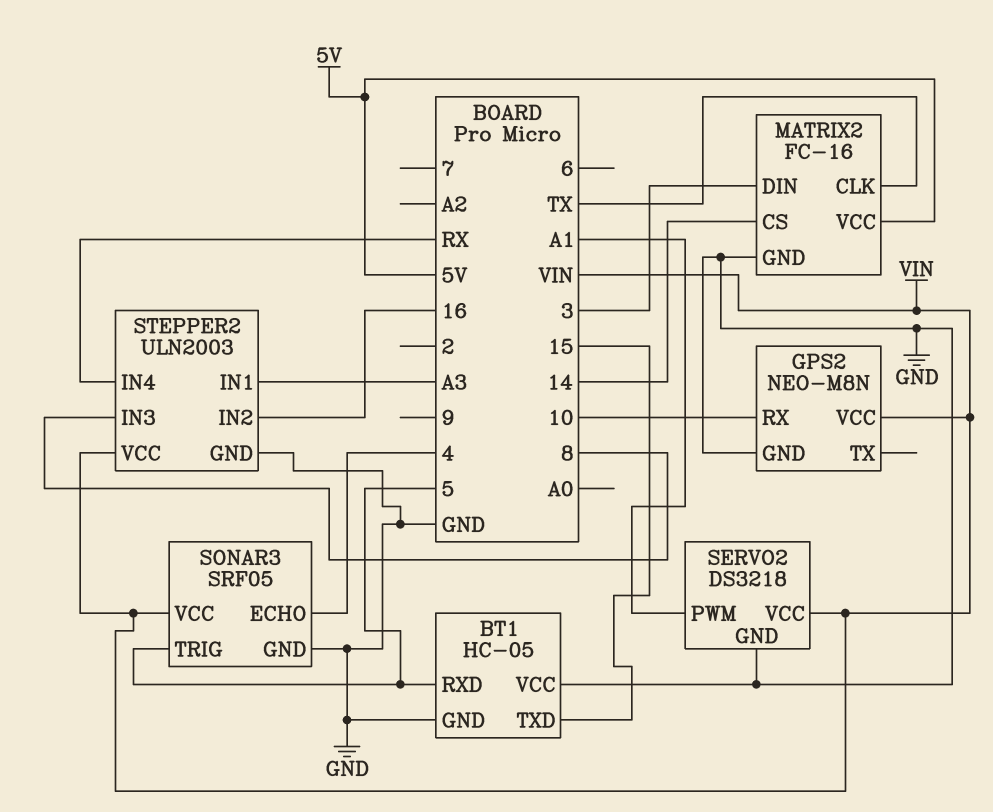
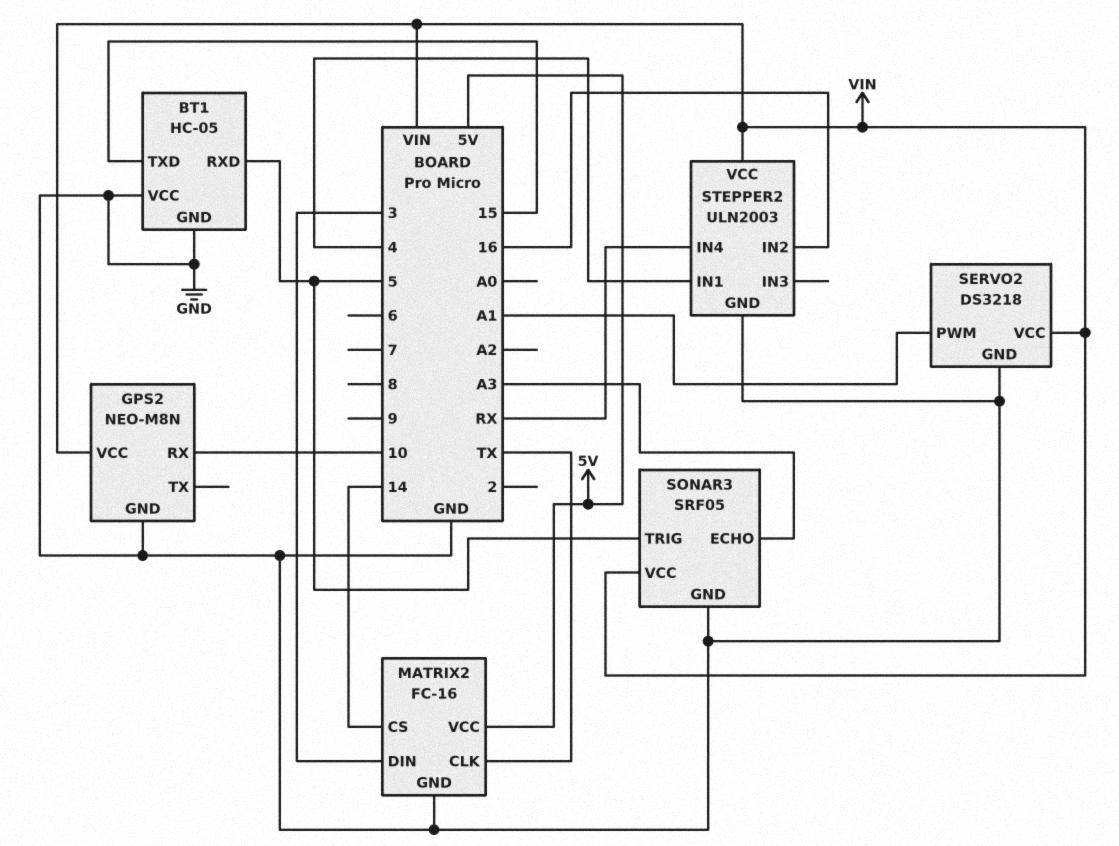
SONAR3 pin ECHO: 4 -> A3
STEPPER2 pin IN1: A3 -> 4
STEPPER2 pin IN3: 8 -> none

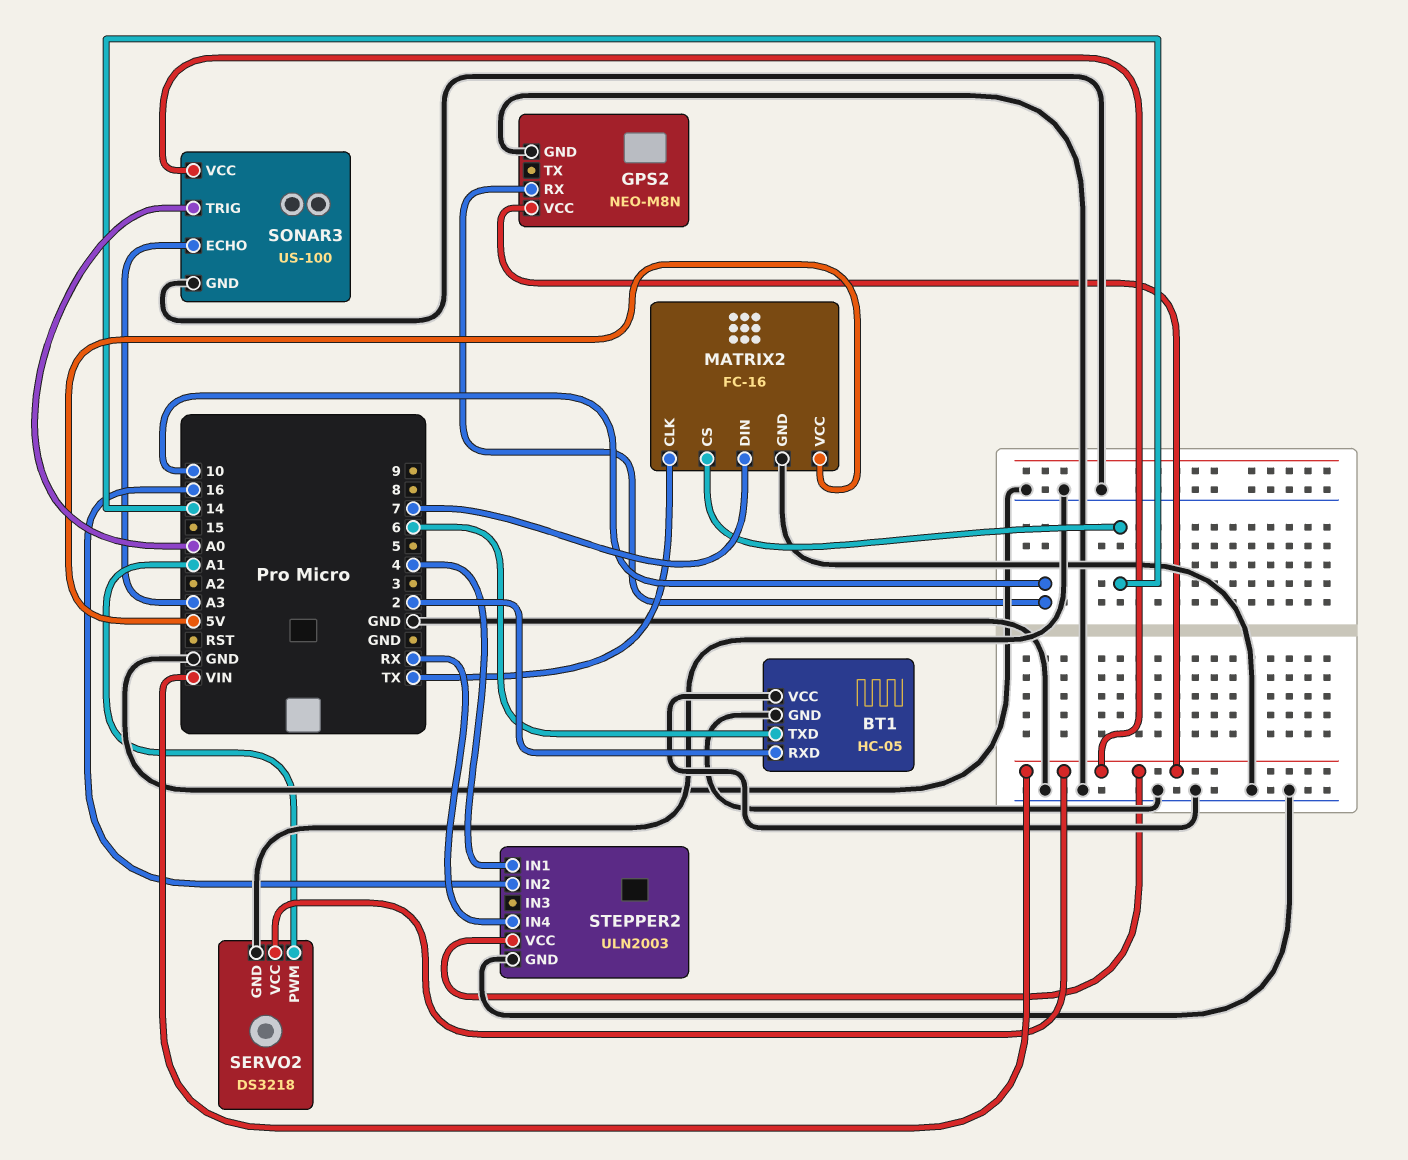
BT1 pin RXD: 5 -> 2
BT1 pin TXD: 15 -> 6
MATRIX2 pin DIN: 3 -> 7
SONAR3: SRF05 -> US-100
SONAR3 pin TRIG: 5 -> A0

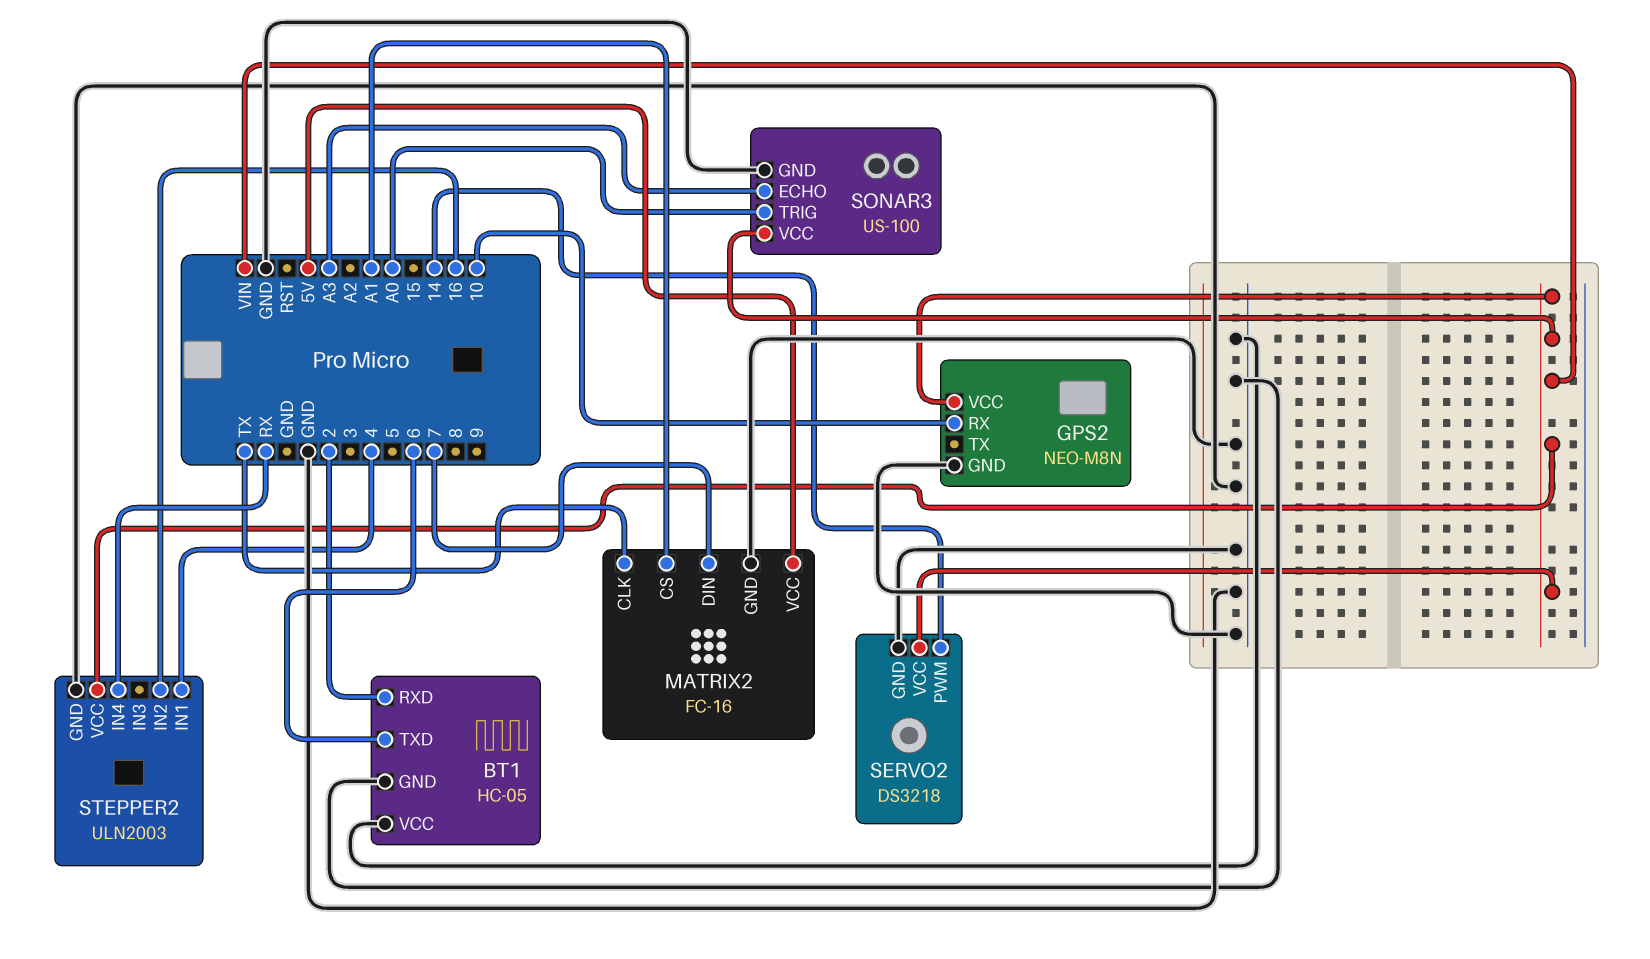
MATRIX2 pin CS: 14 -> A1
SERVO2 pin PWM: A1 -> 14

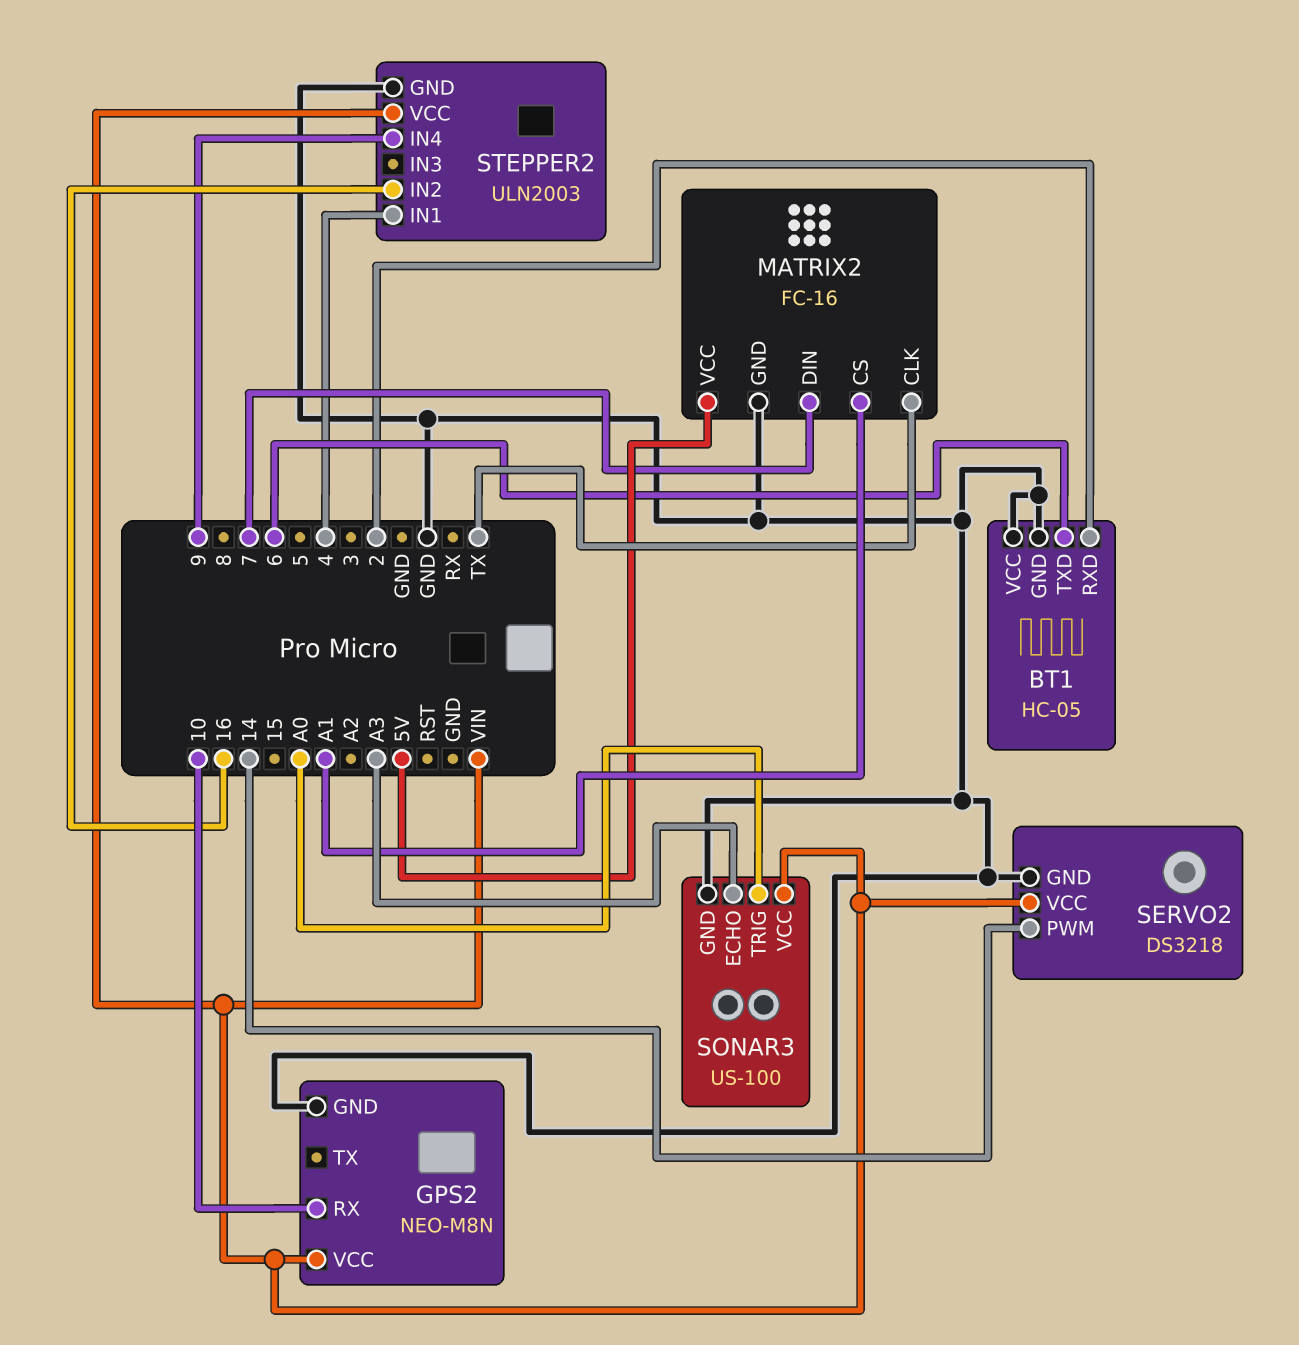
STEPPER2 pin IN4: RX -> 9

